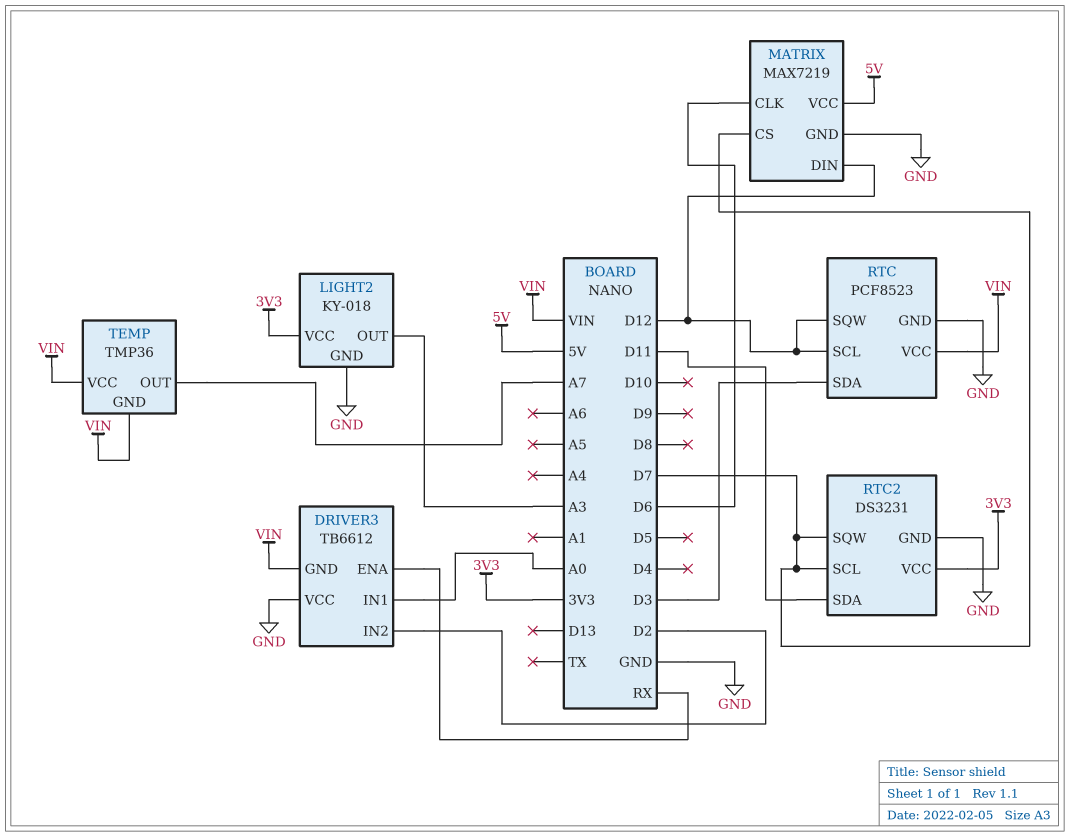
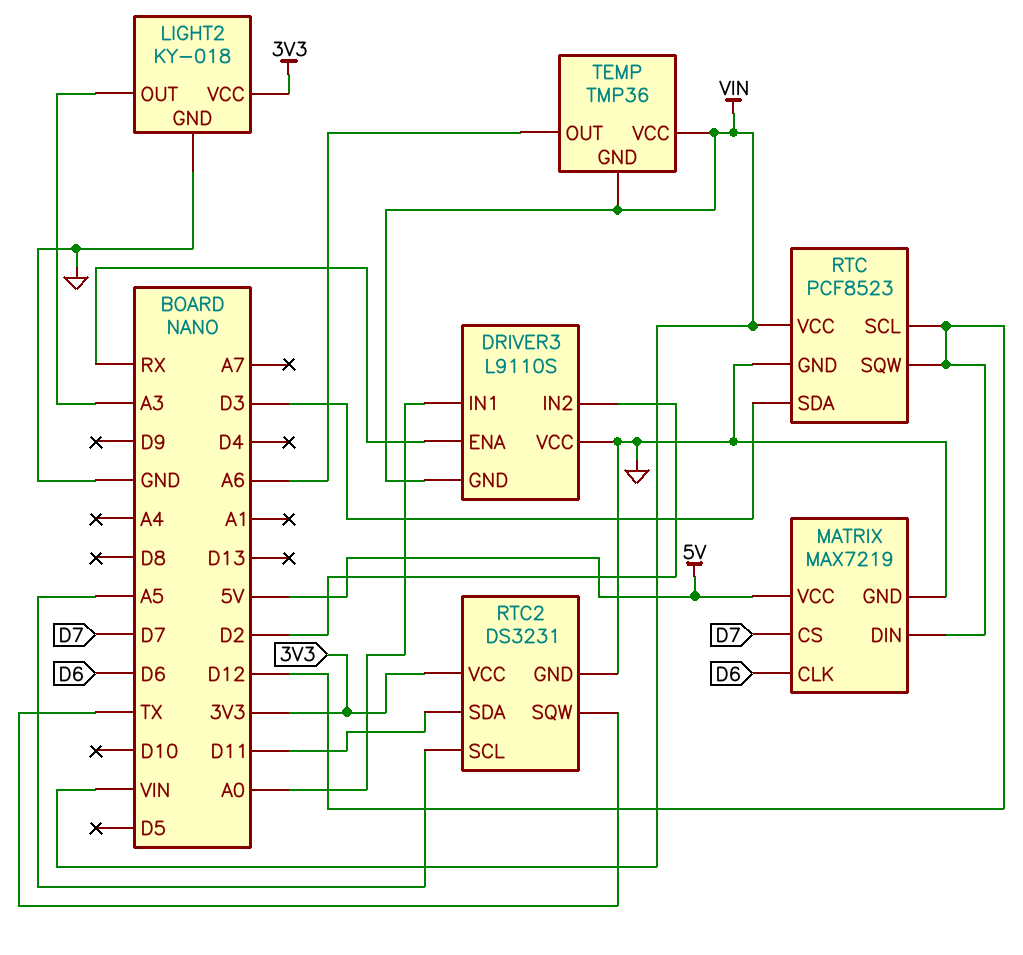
DRIVER3: TB6612 -> L9110S
RTC2 pin SCL: D7 -> A5
RTC2 pin SQW: D7 -> TX
TEMP pin OUT: A7 -> A6

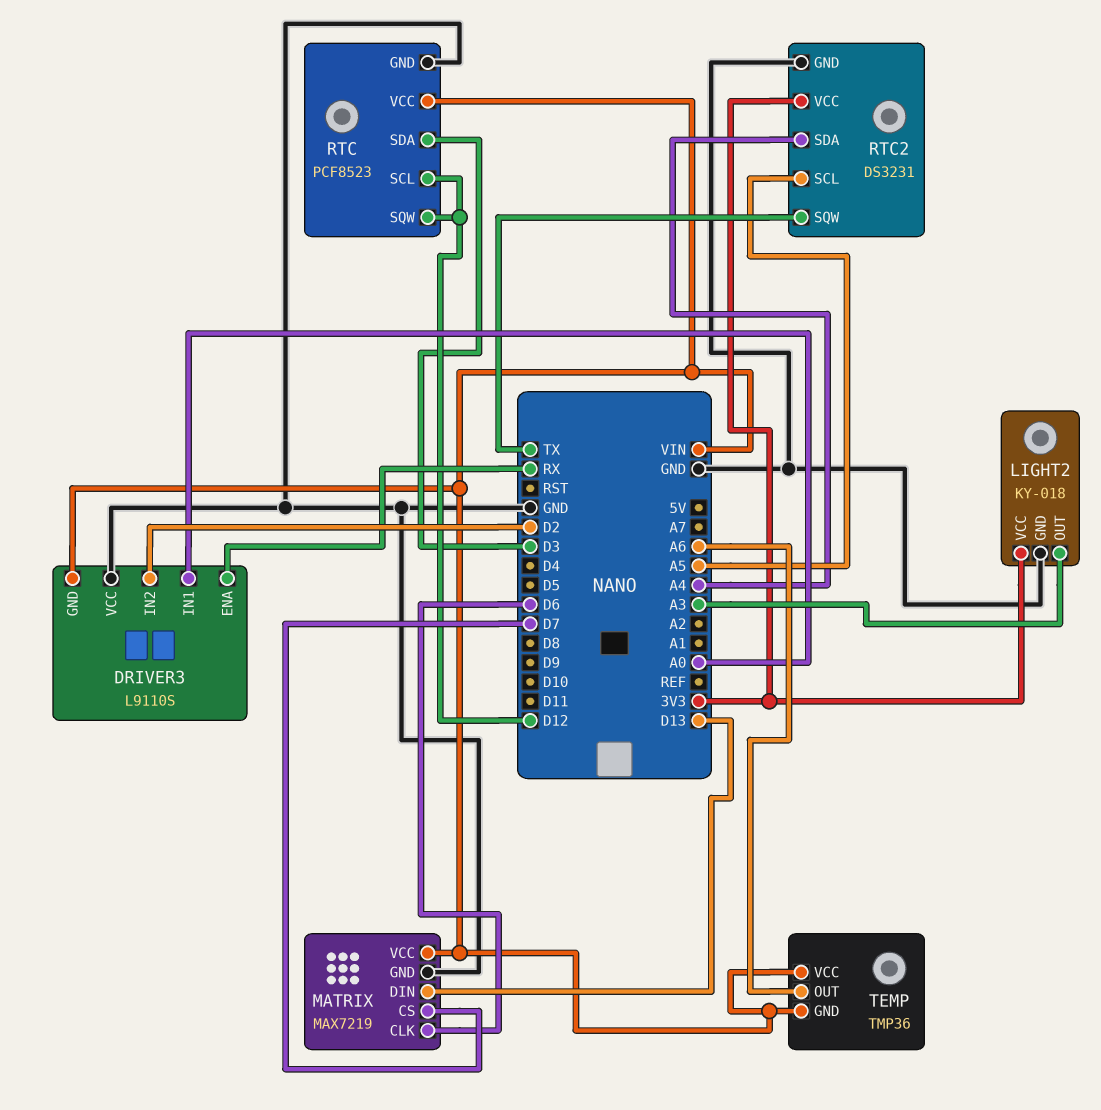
MATRIX pin DIN: D12 -> D13
MATRIX pin VCC: 5V -> VIN
RTC2 pin SDA: D11 -> A4

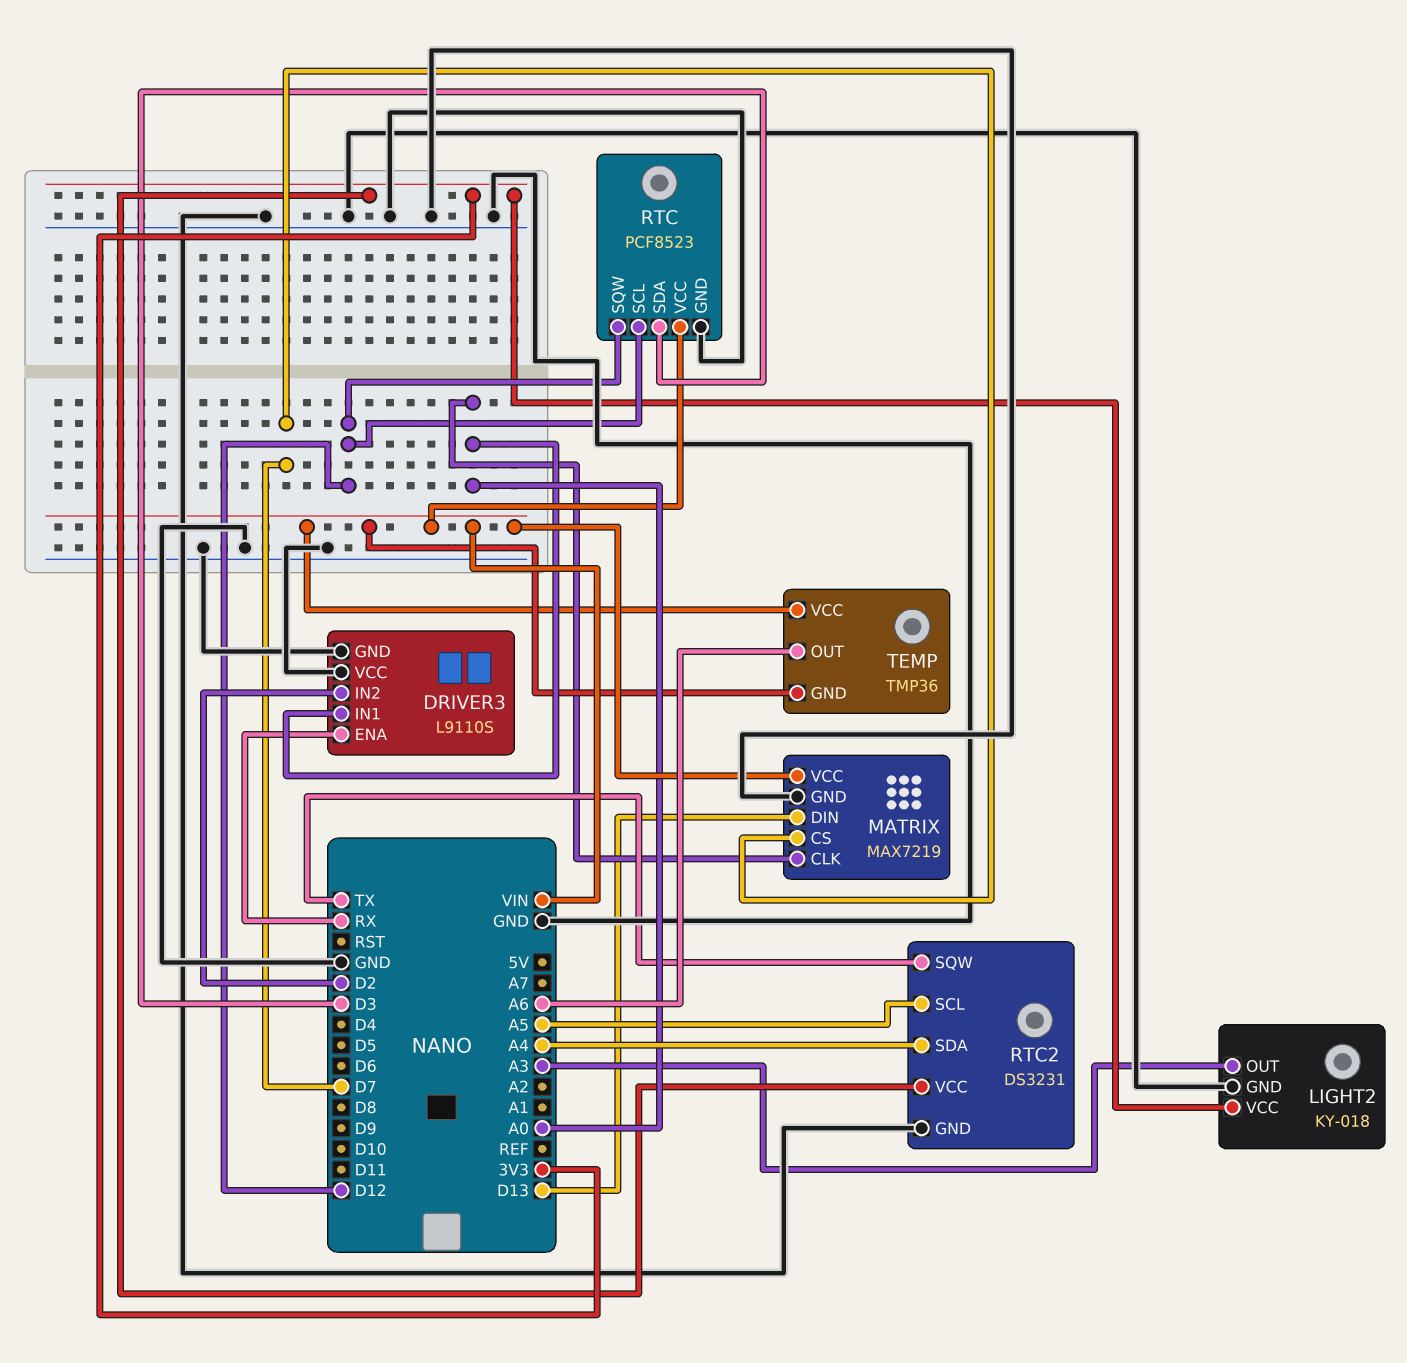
DRIVER3 pin GND: VIN -> GND
MATRIX pin CLK: D6 -> A0

